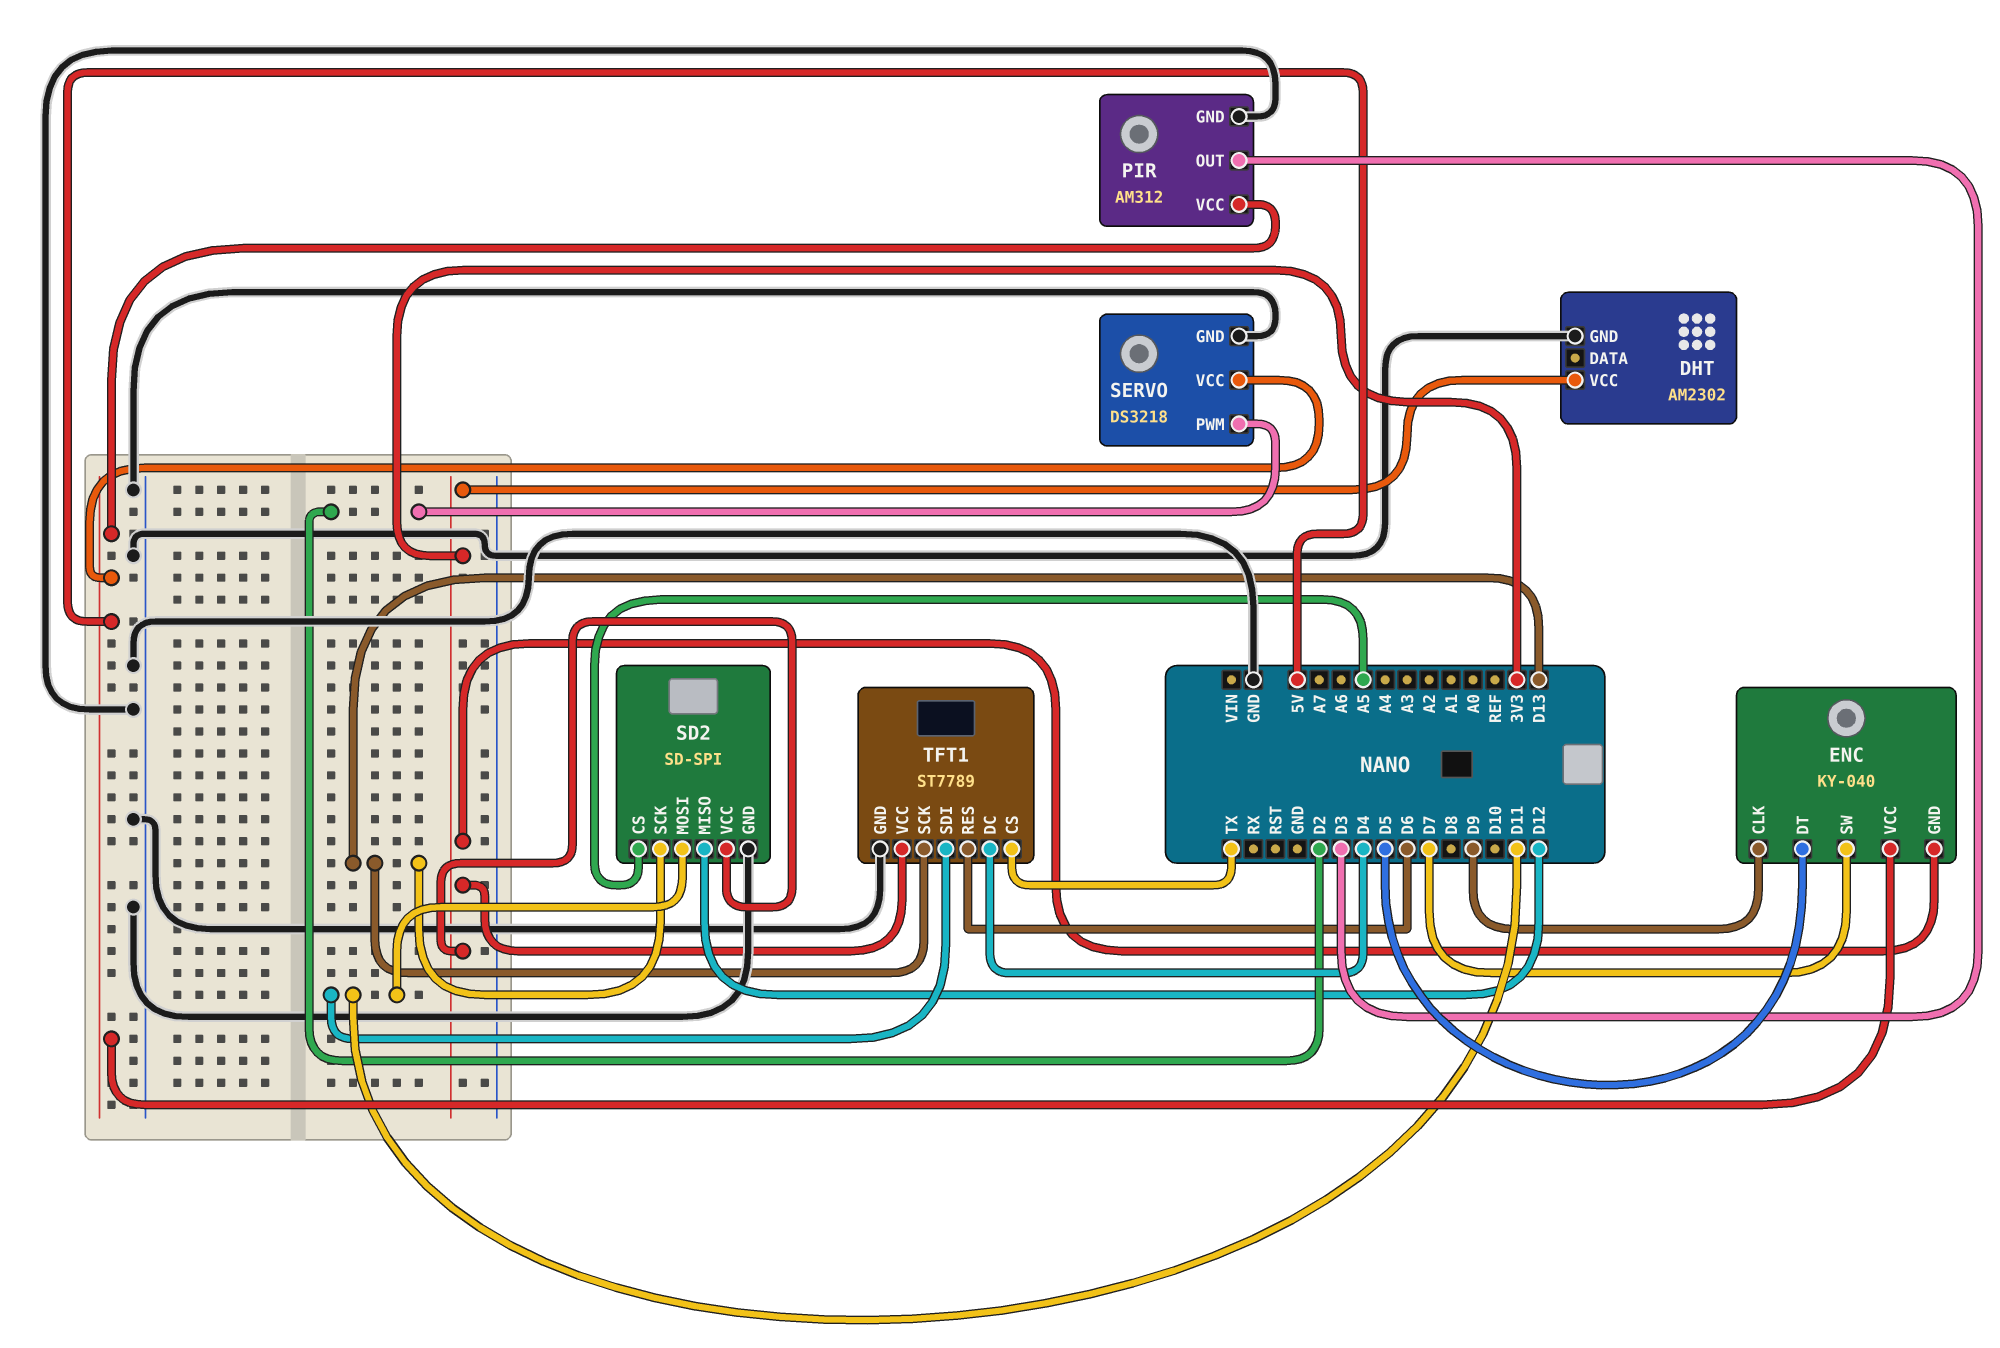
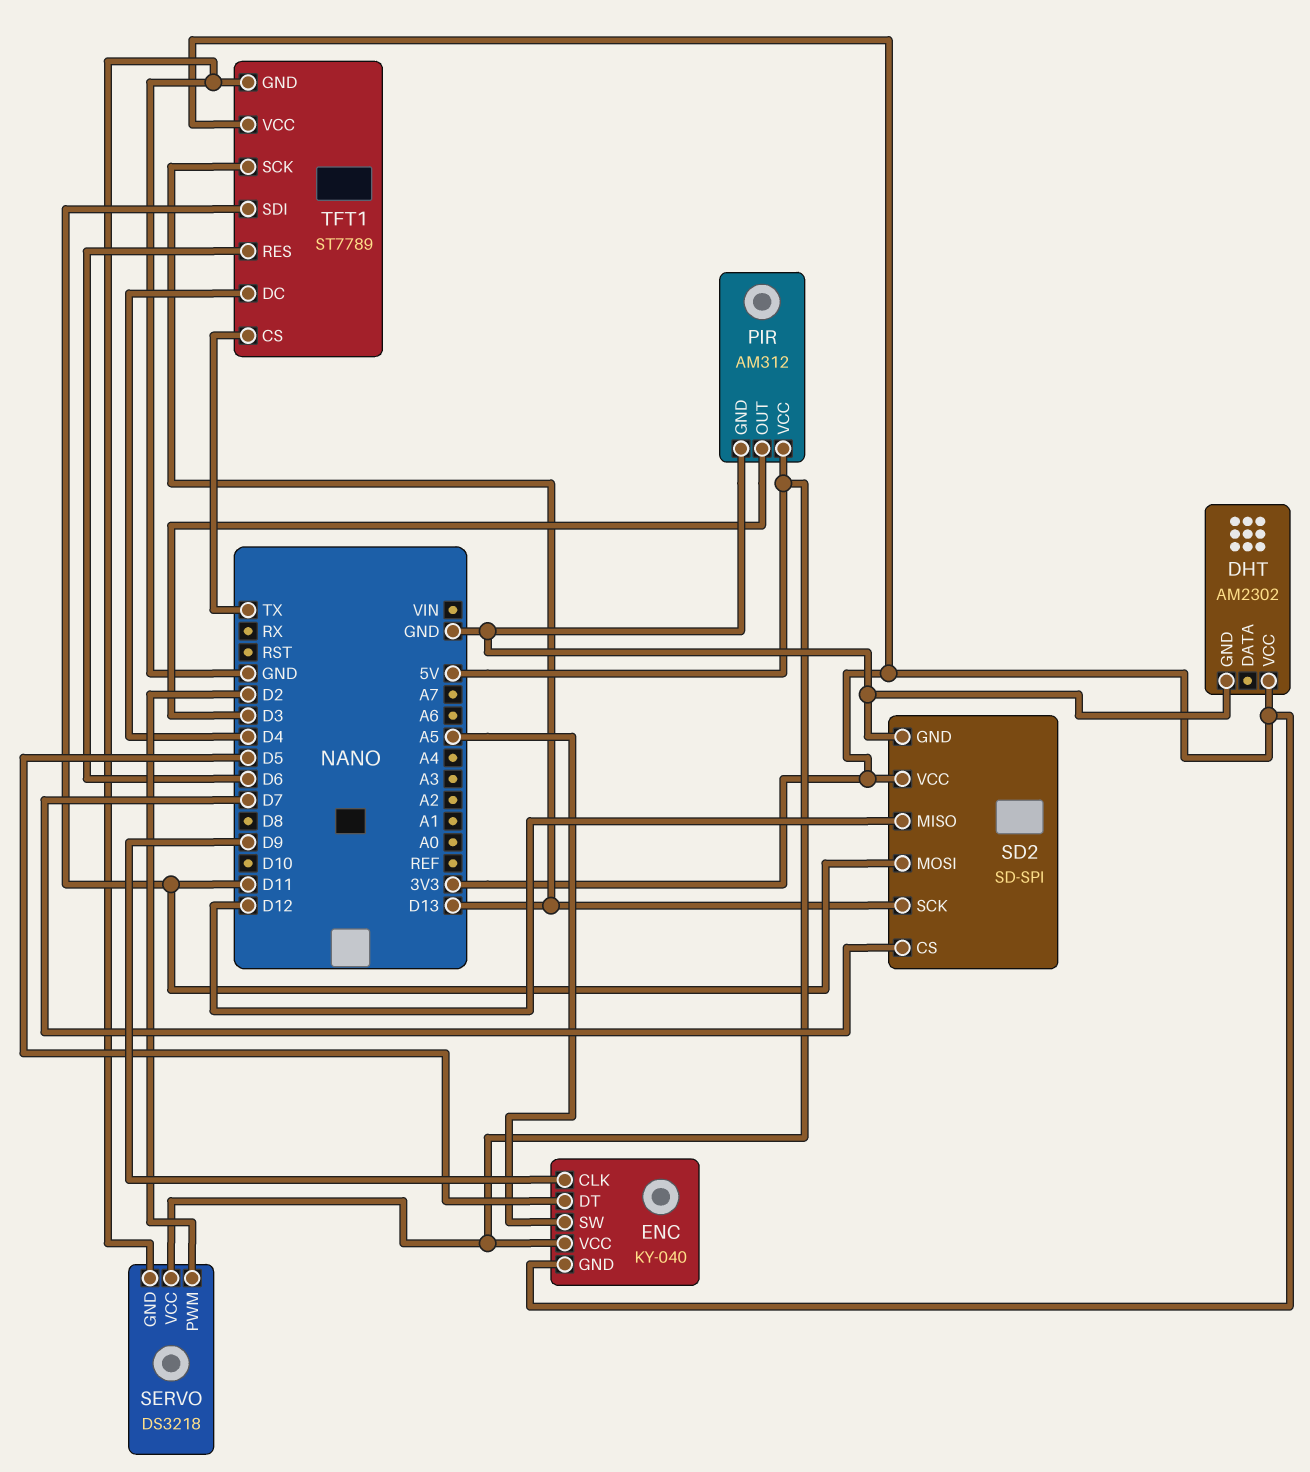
ENC pin SW: D7 -> A5
SD2 pin CS: A5 -> D7

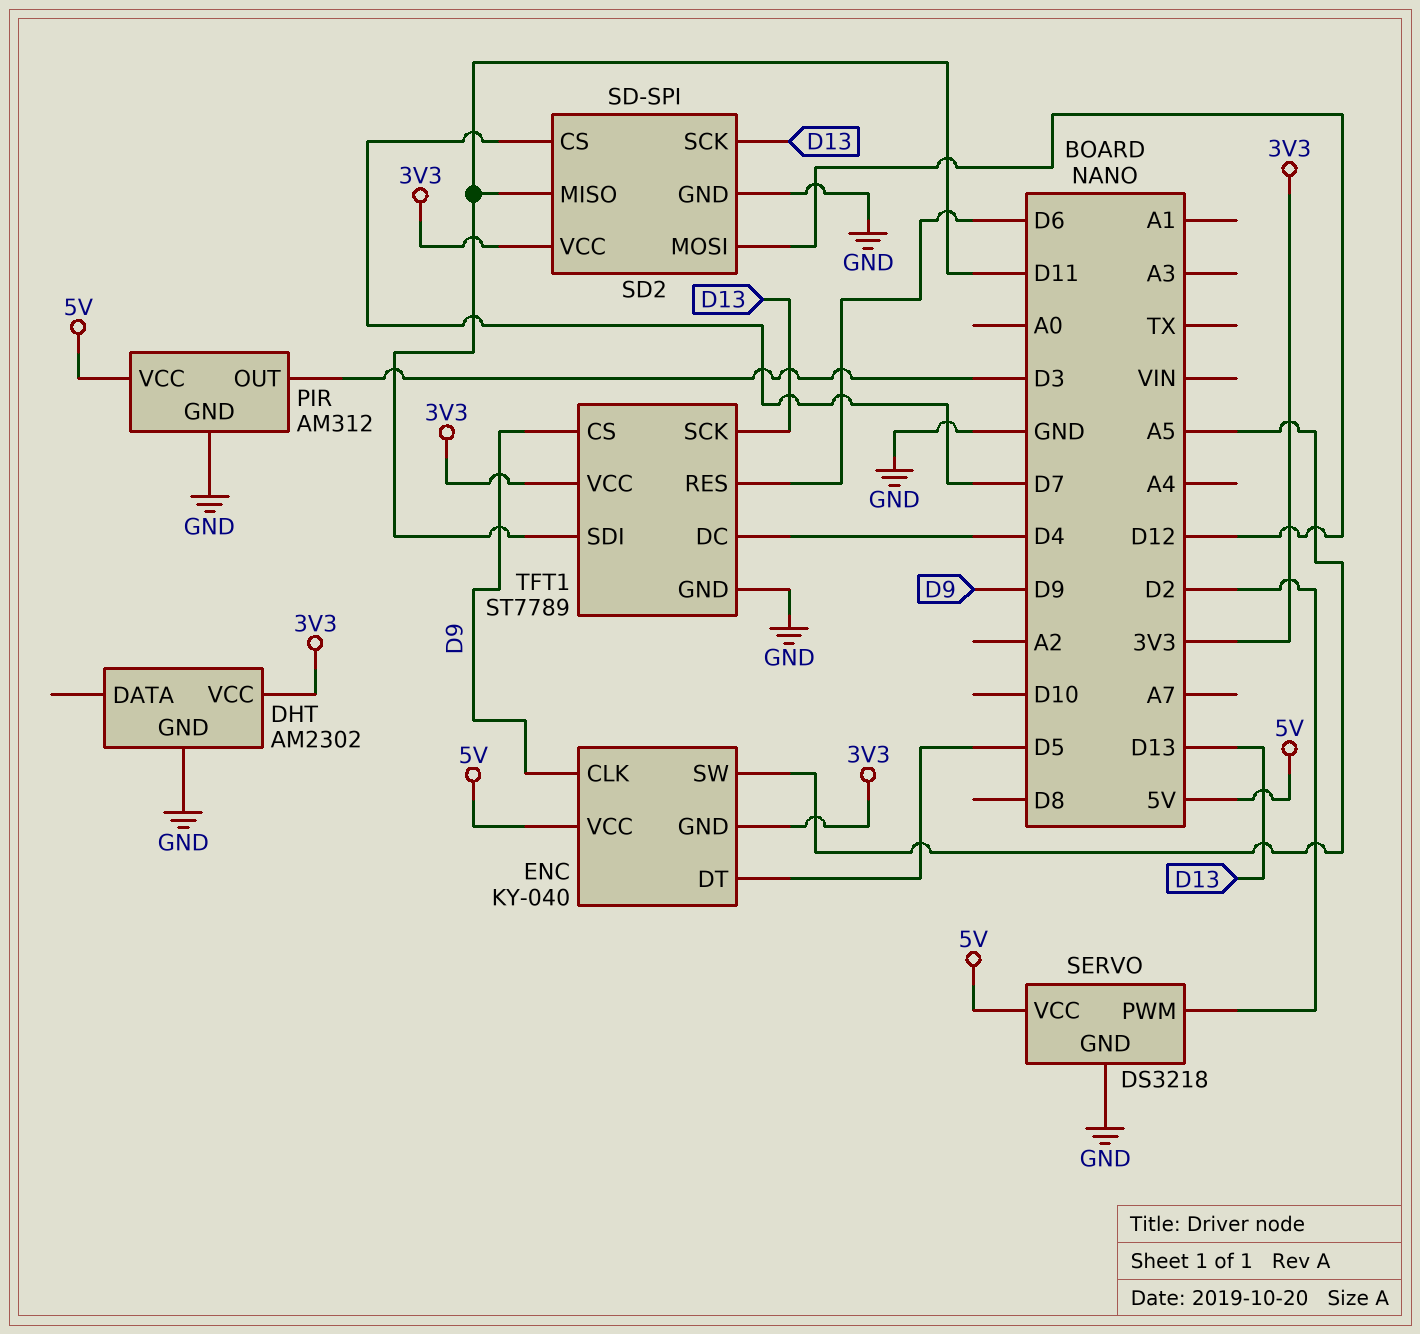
SD2 pin MISO: D12 -> D11
SD2 pin MOSI: D11 -> D12
TFT1 pin CS: TX -> D9

